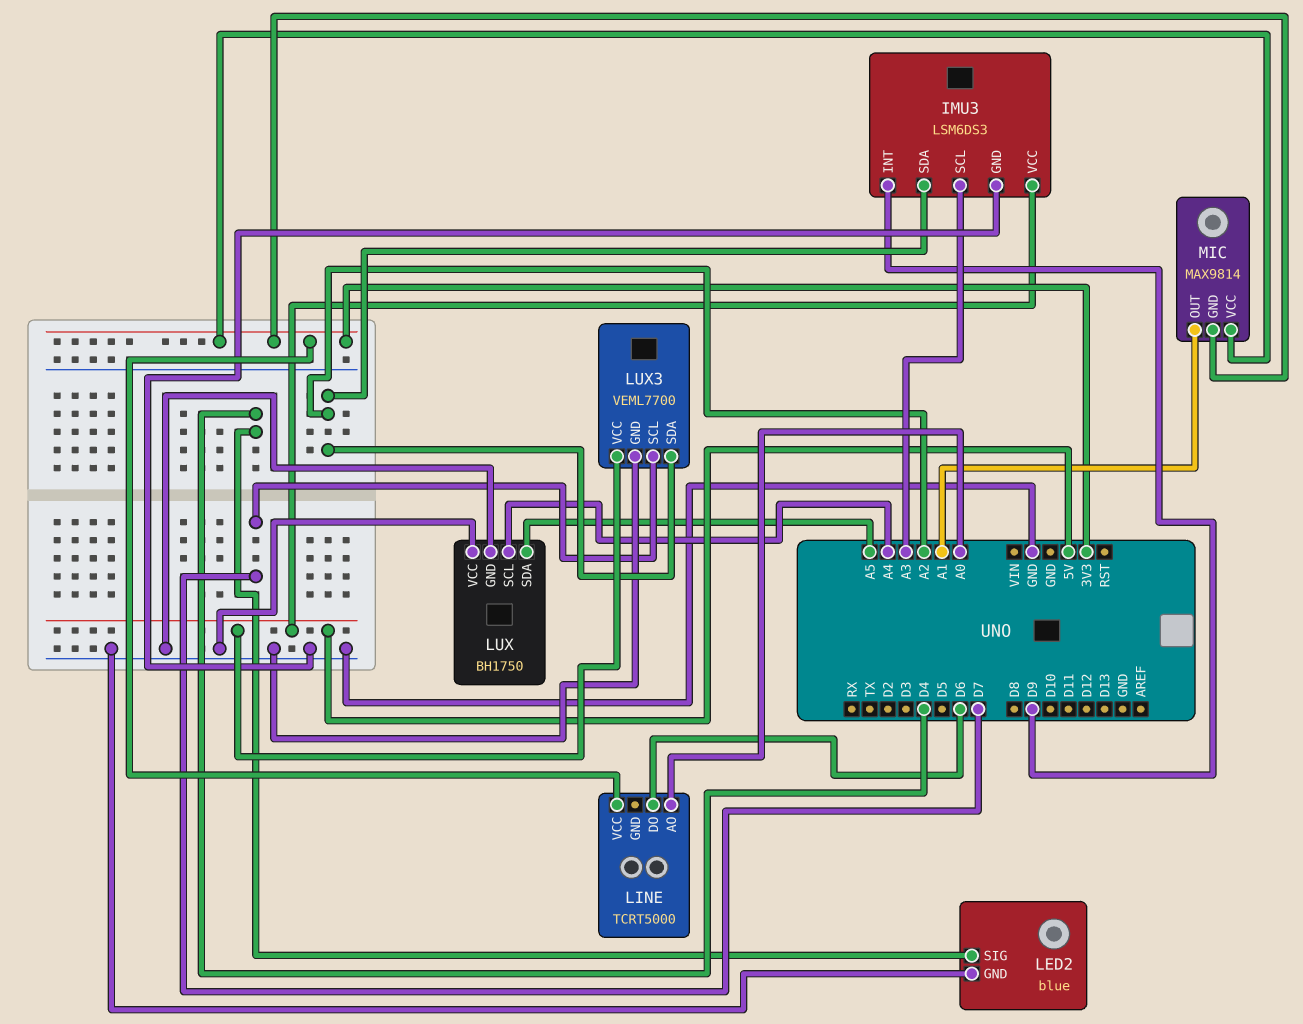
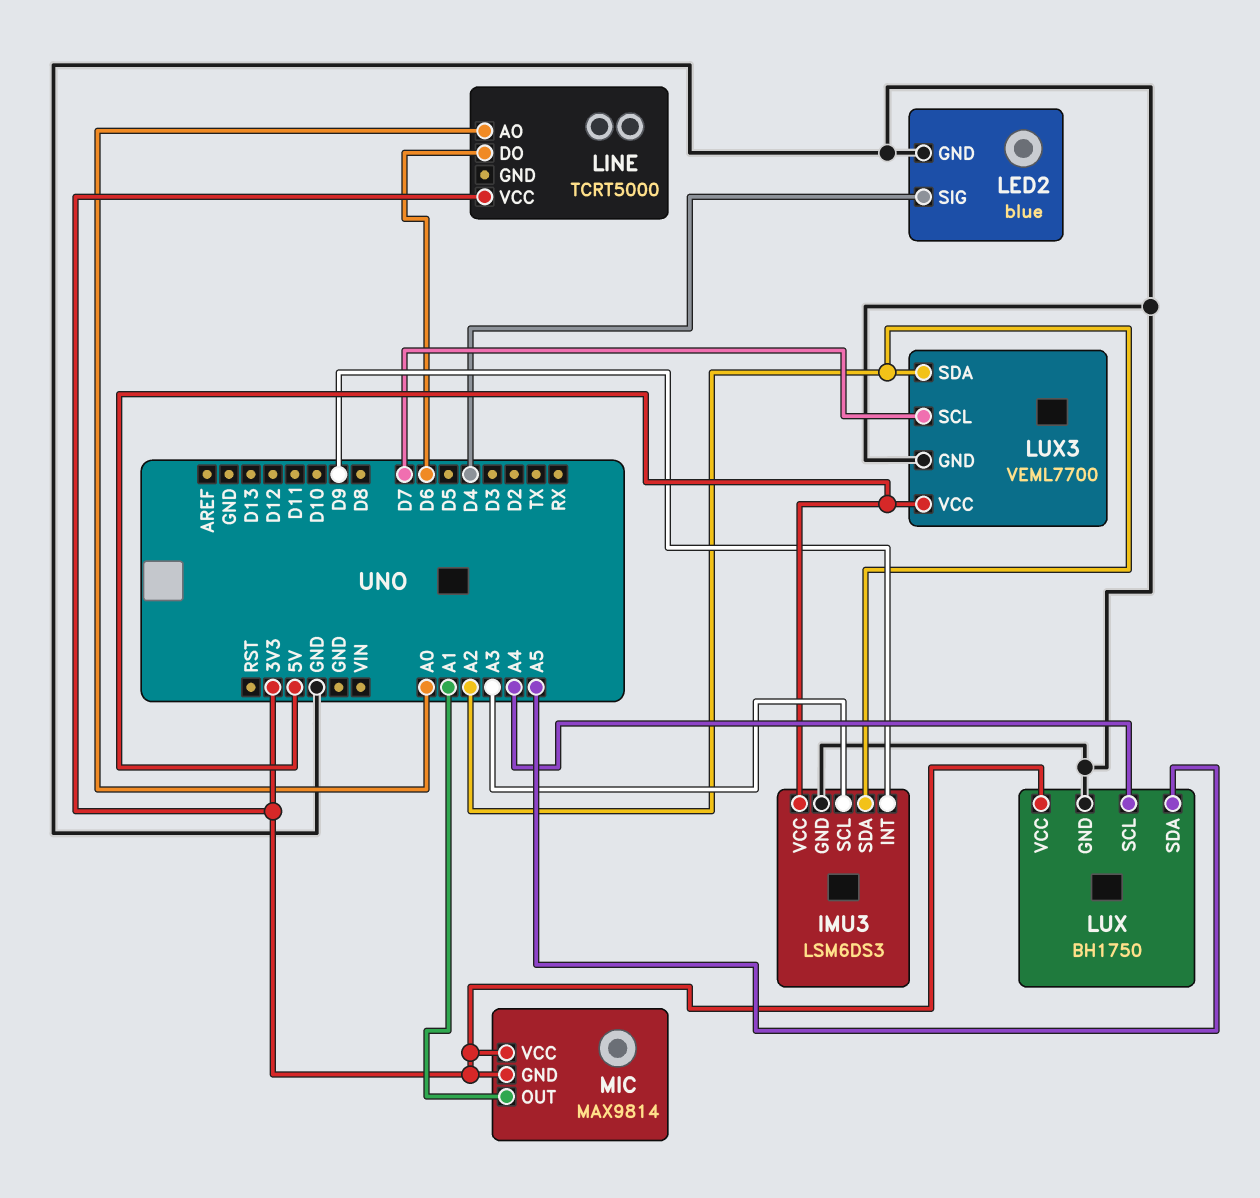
LUX pin VCC: GND -> 3V3

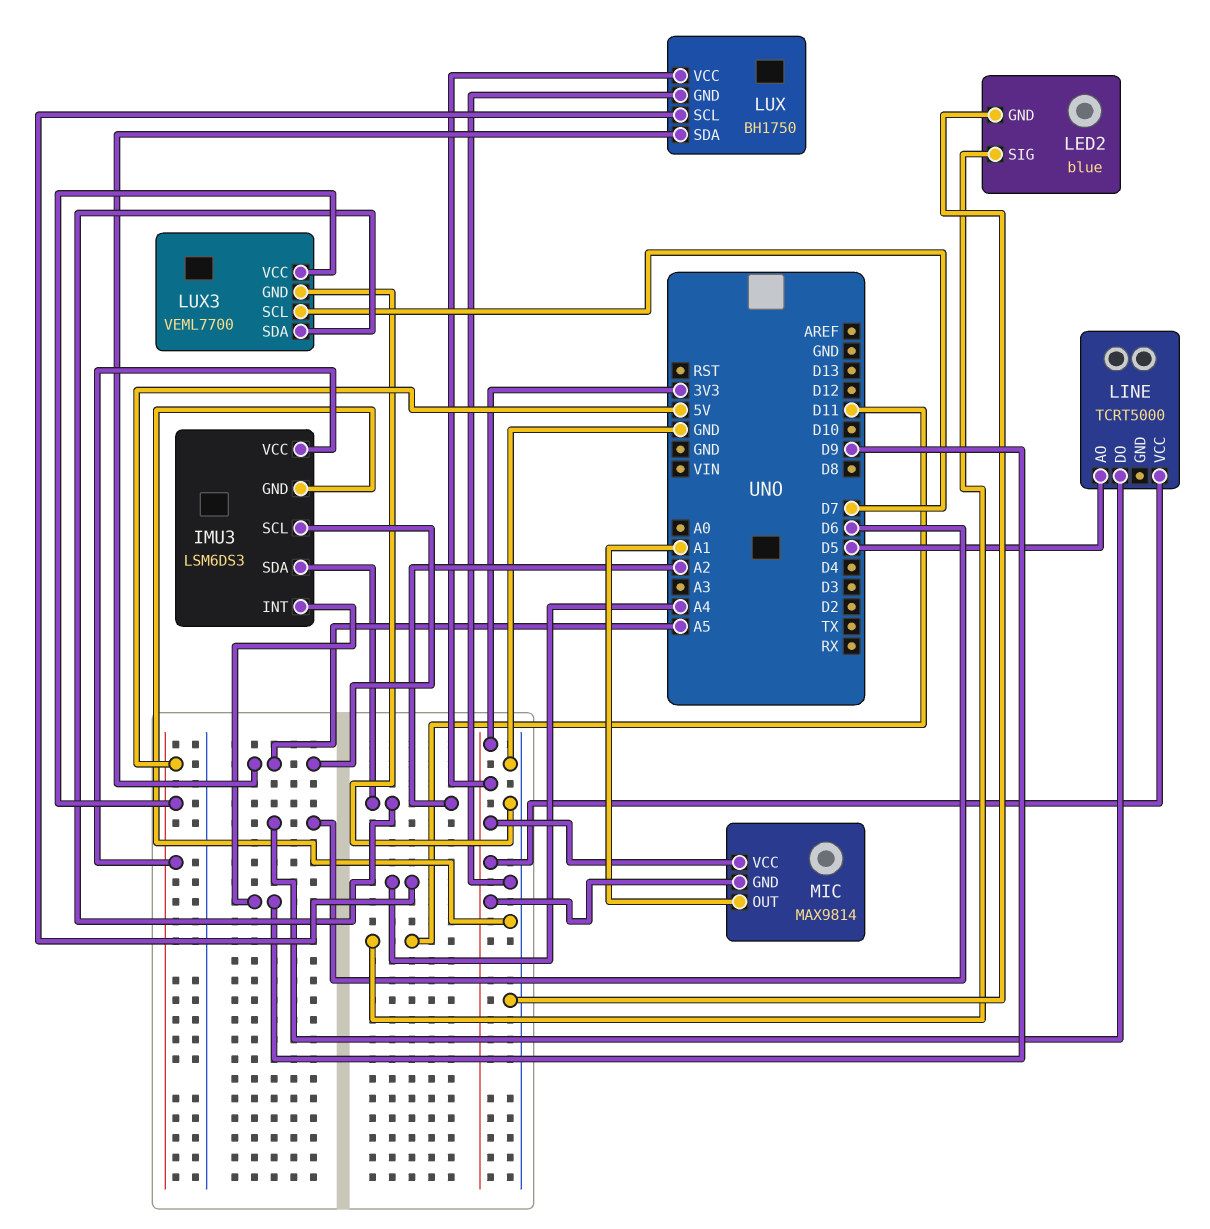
IMU3 pin SCL: A3 -> A5
LED2 pin SIG: D4 -> D11
LINE pin AO: A0 -> D5

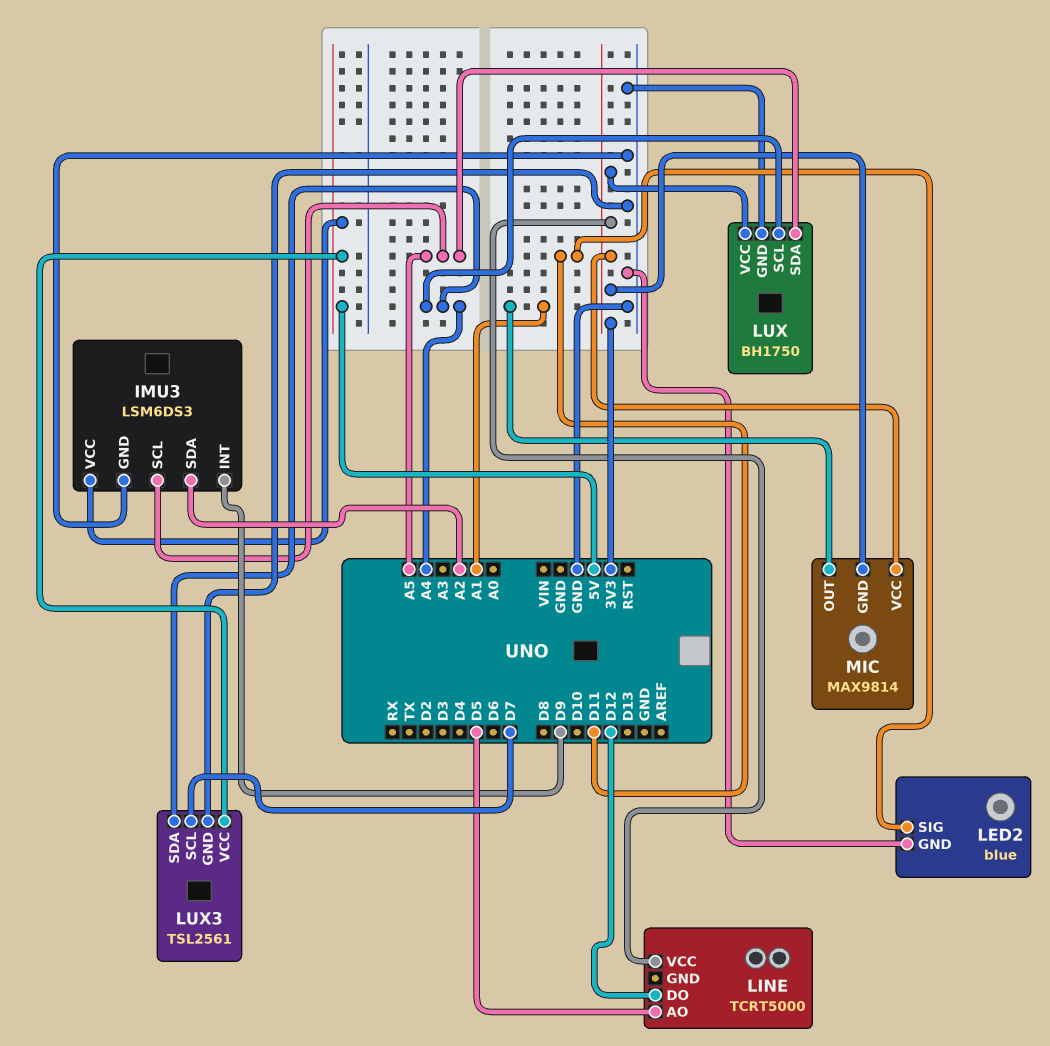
LINE pin DO: D6 -> D12
LUX3: VEML7700 -> TSL2561
LUX3 pin SDA: A2 -> A4

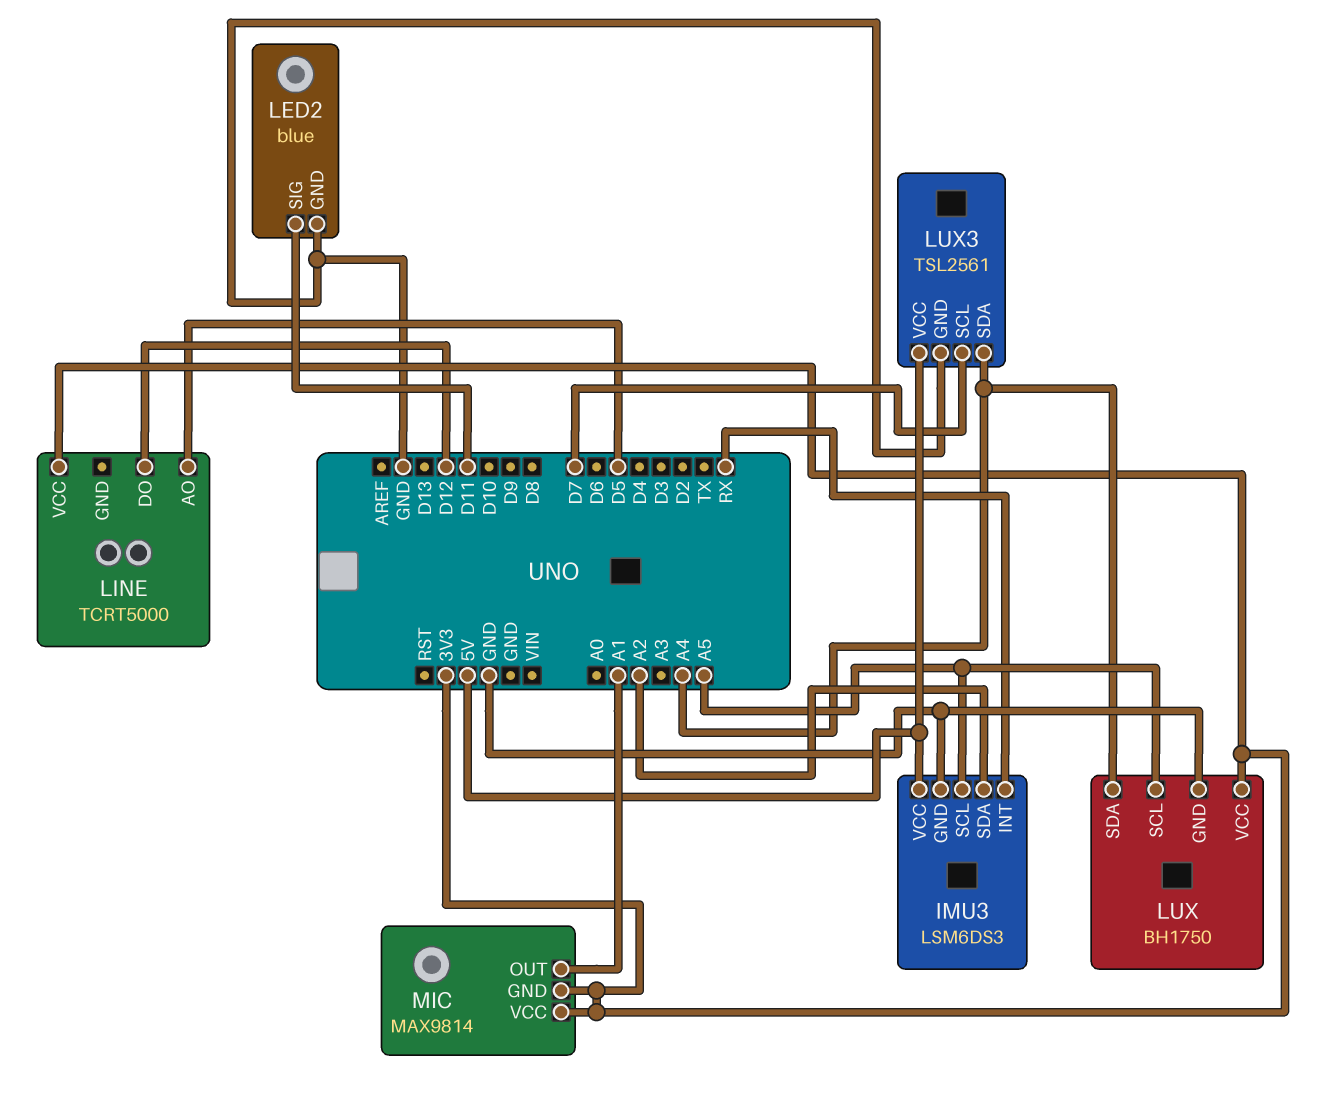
IMU3 pin INT: D9 -> RX
LUX pin SCL: A4 -> A5
LUX pin SDA: A5 -> A4

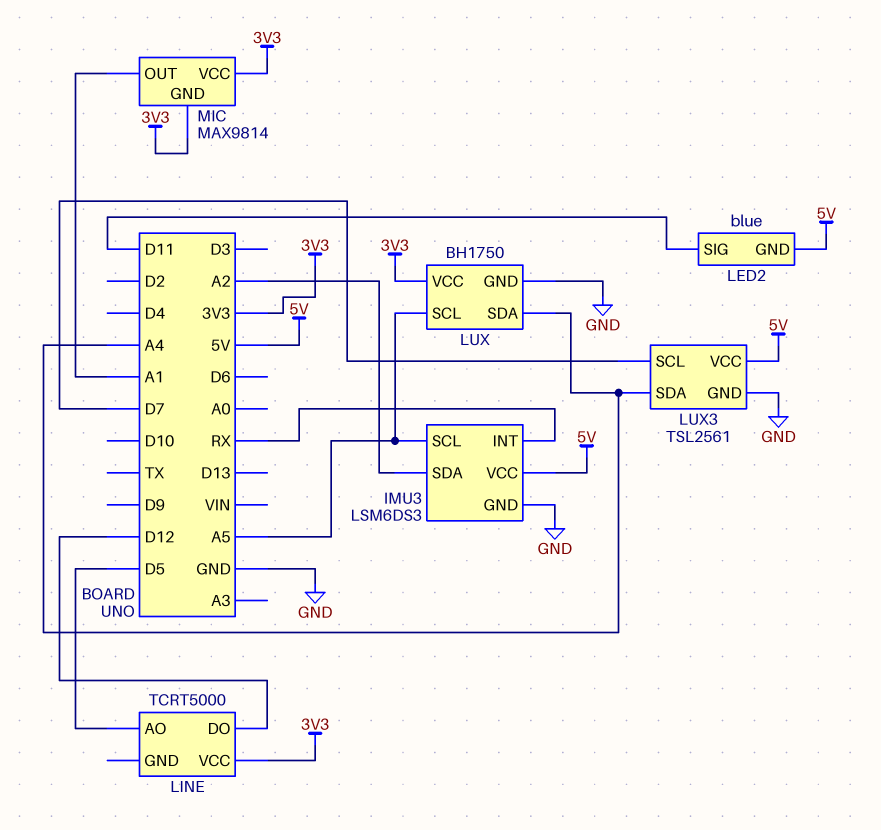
LED2 pin GND: GND -> 5V

